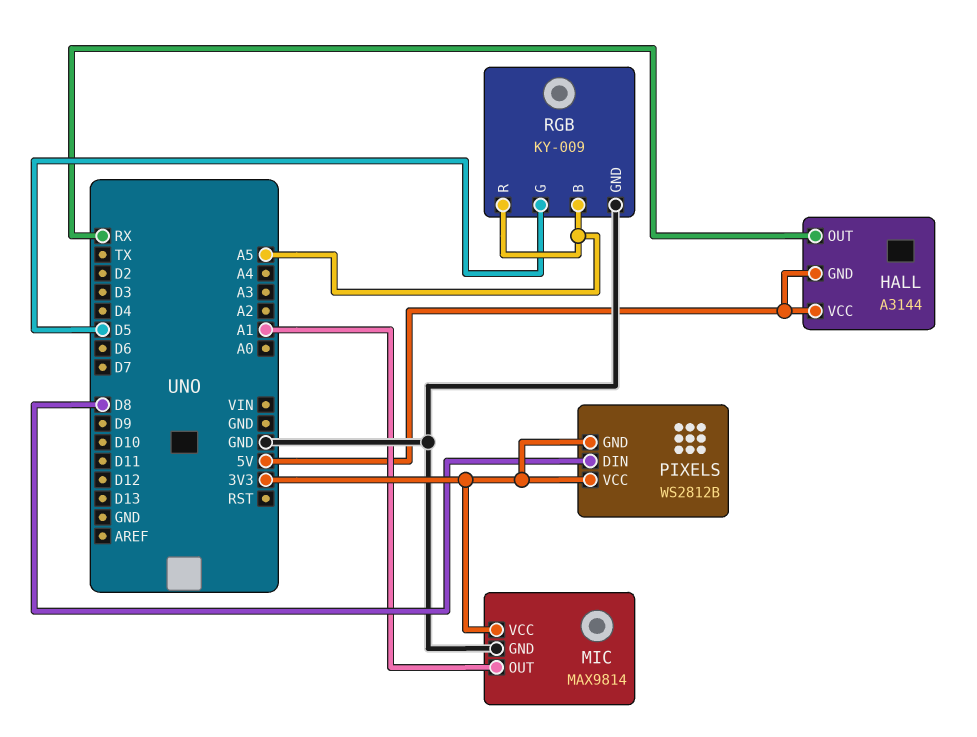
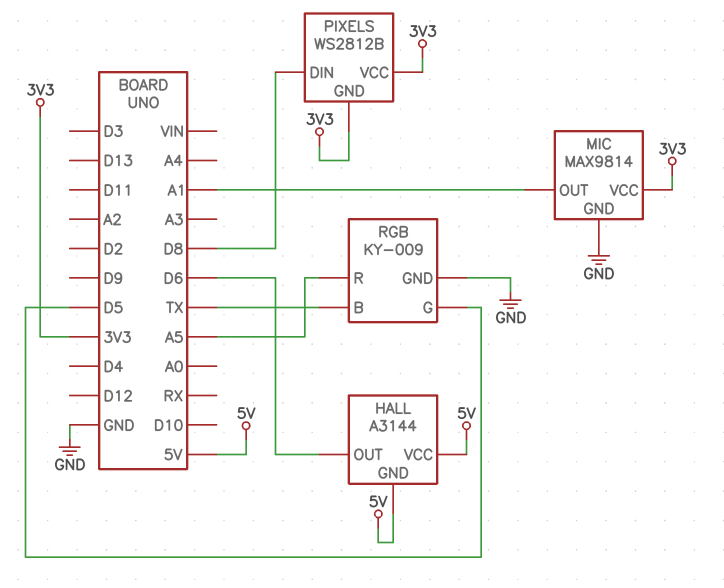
HALL pin OUT: RX -> D6
RGB pin B: A5 -> TX

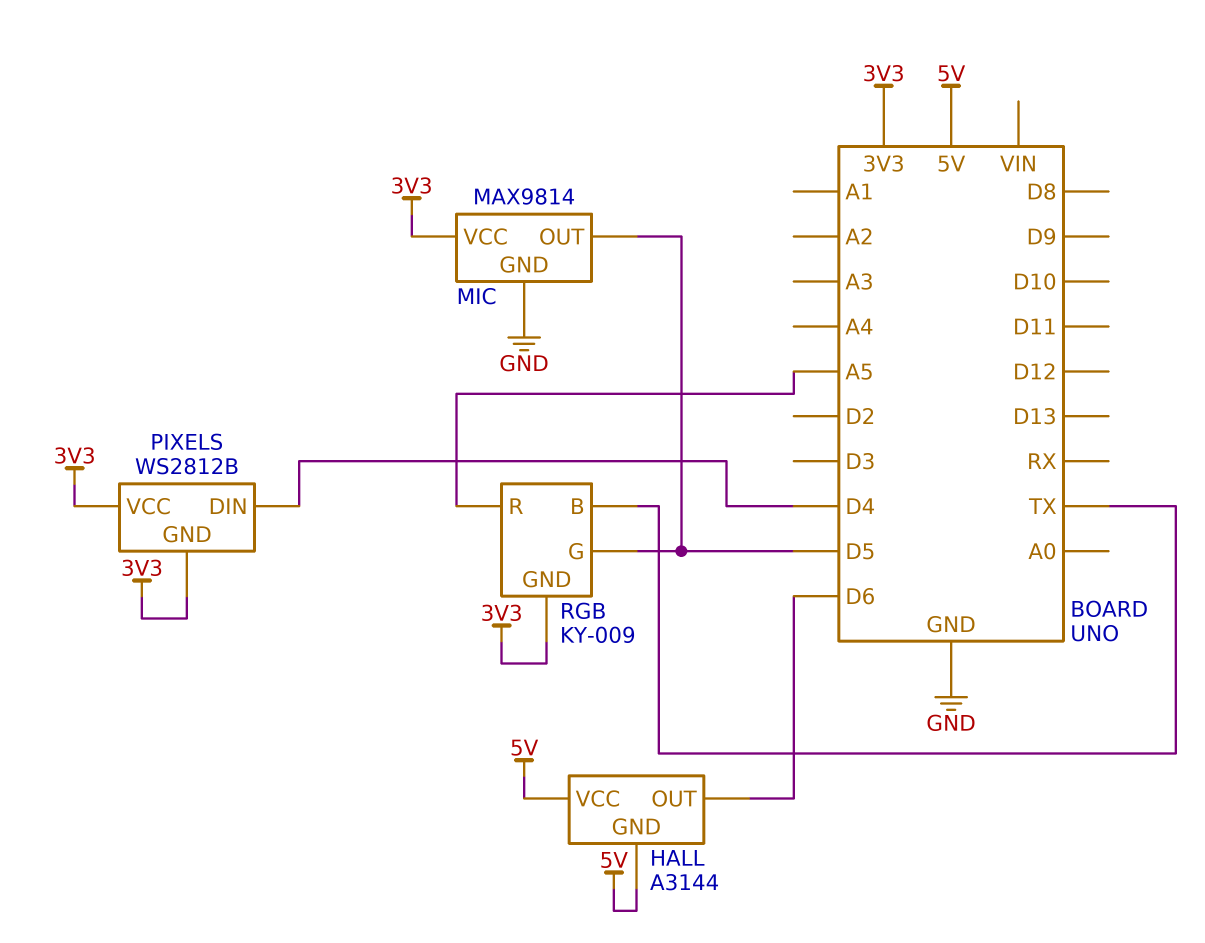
MIC pin OUT: A1 -> D5
PIXELS pin DIN: D8 -> D4
RGB pin GND: GND -> 3V3

